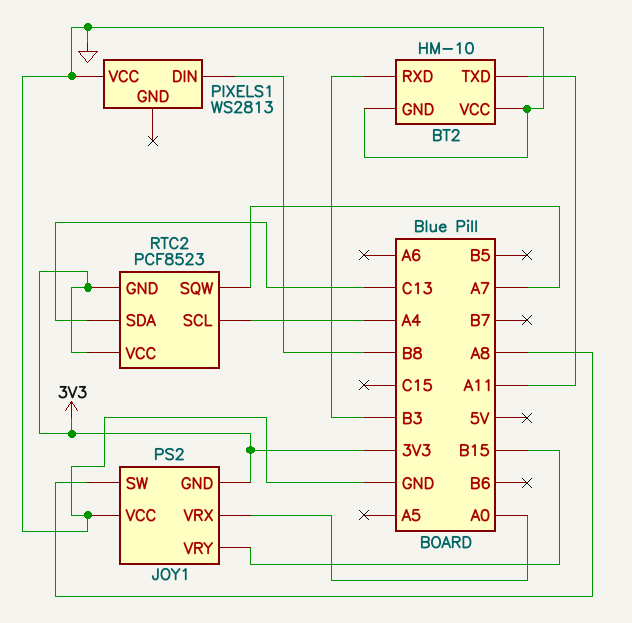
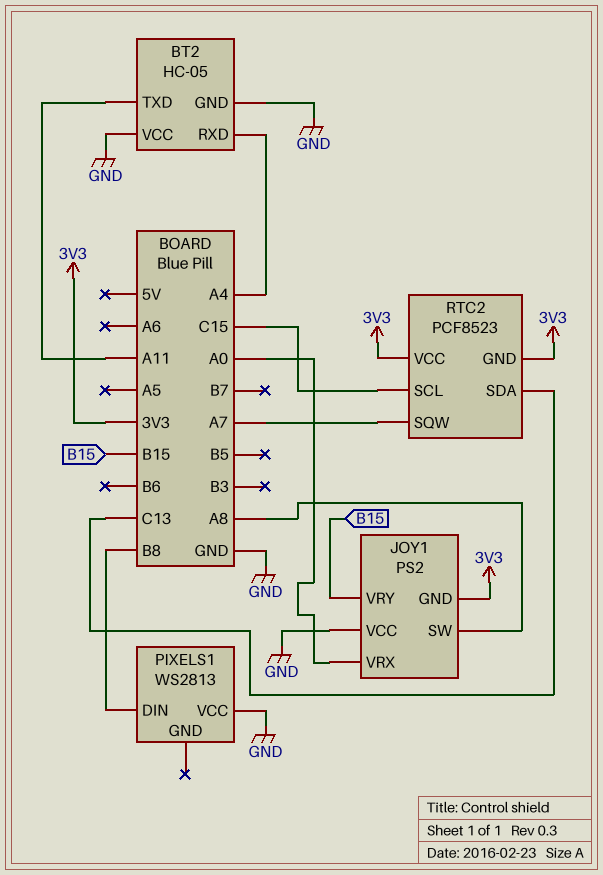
BT2: HM-10 -> HC-05
BT2 pin RXD: B3 -> A4
RTC2 pin SCL: A4 -> C15

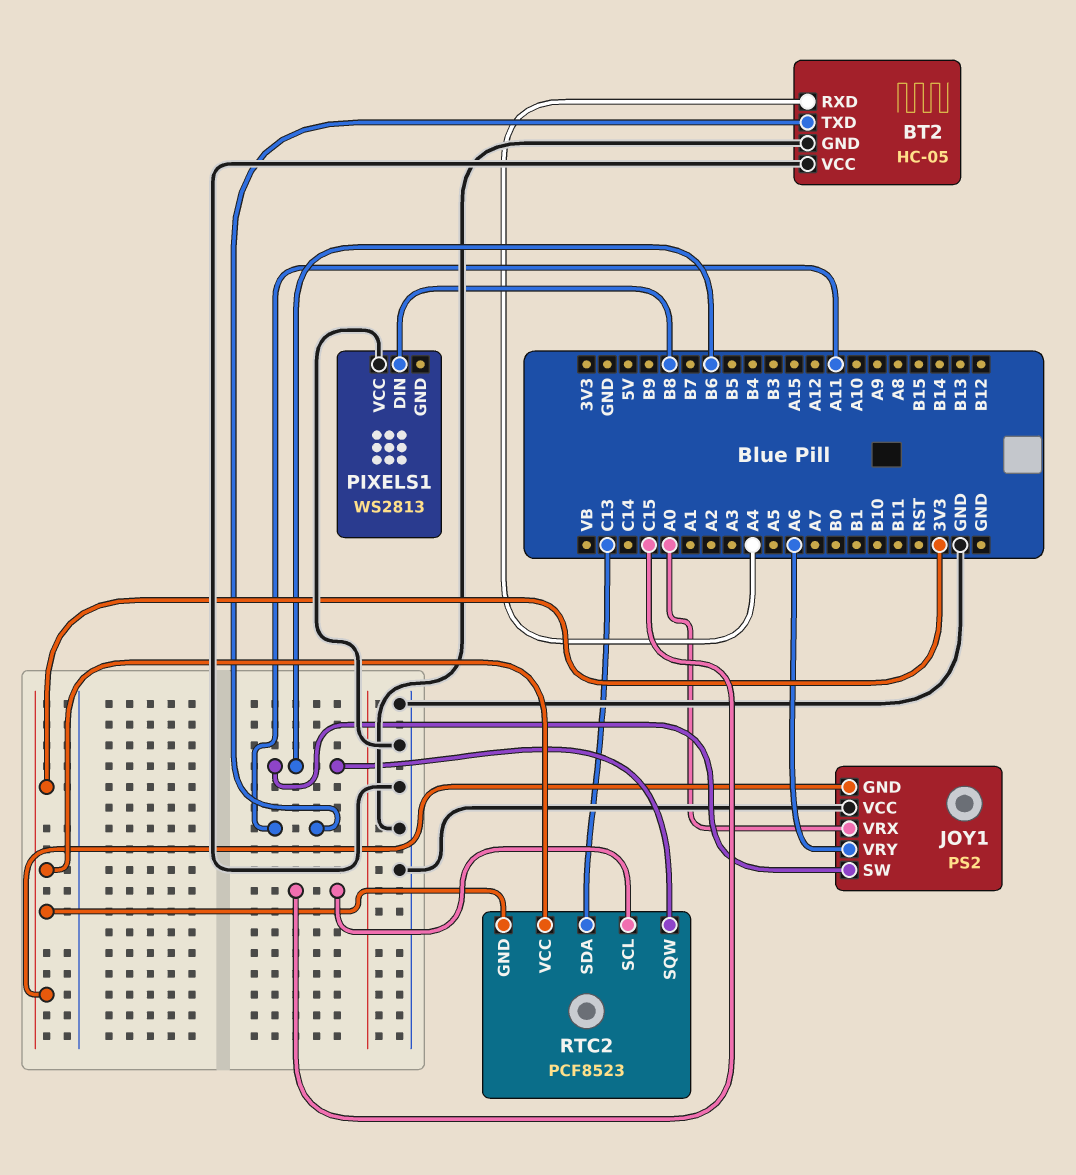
JOY1 pin SW: A8 -> B6
JOY1 pin VRY: B15 -> A6
RTC2 pin SQW: A7 -> B6

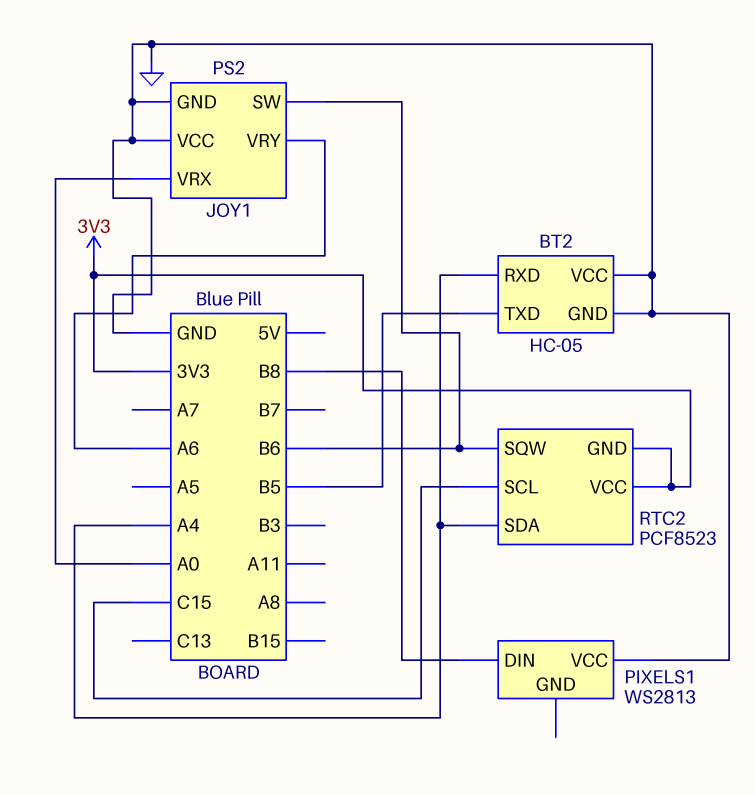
BT2 pin TXD: A11 -> B5
JOY1 pin GND: 3V3 -> GND
RTC2 pin SDA: C13 -> A4

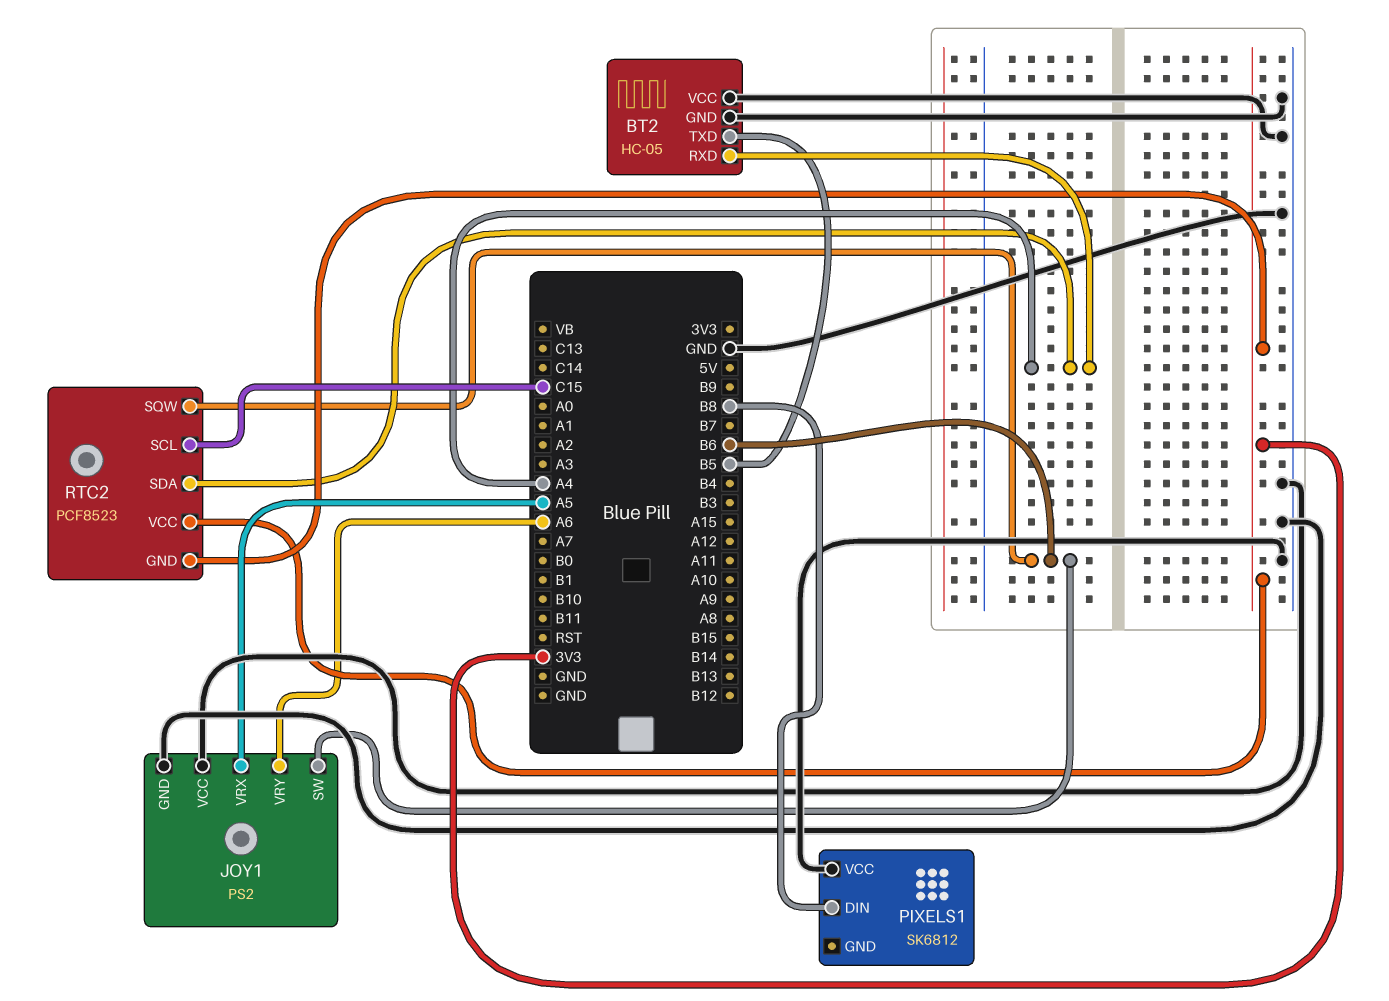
JOY1 pin VRX: A0 -> A5
PIXELS1: WS2813 -> SK6812

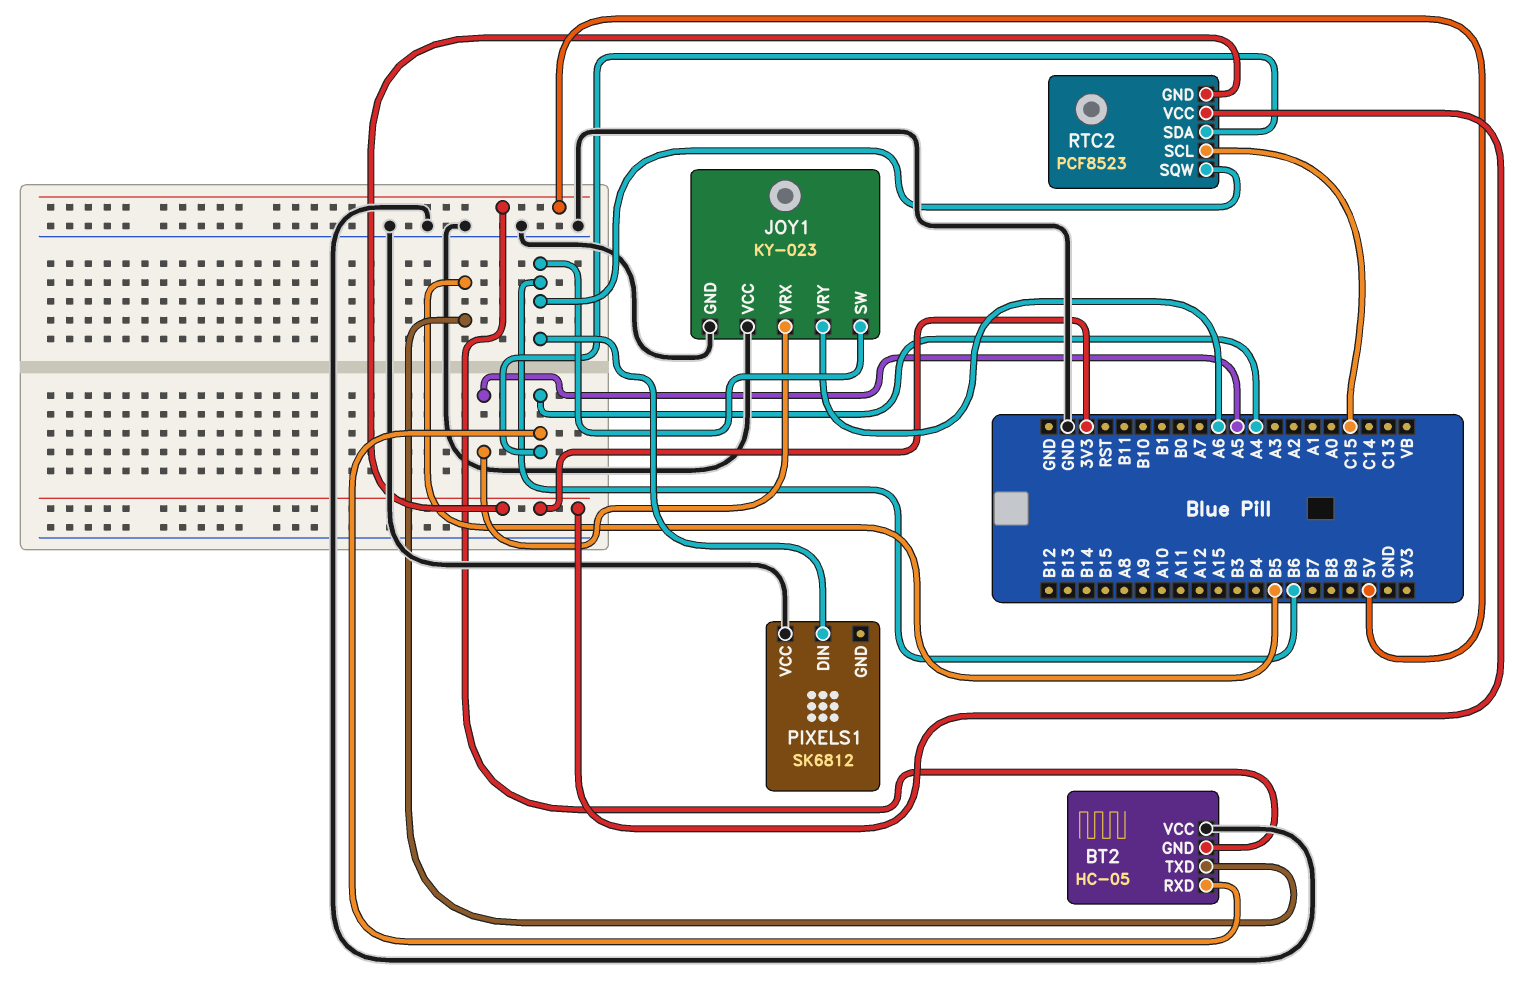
BT2 pin GND: GND -> 5V
JOY1: PS2 -> KY-023
PIXELS1 pin DIN: B8 -> B6

